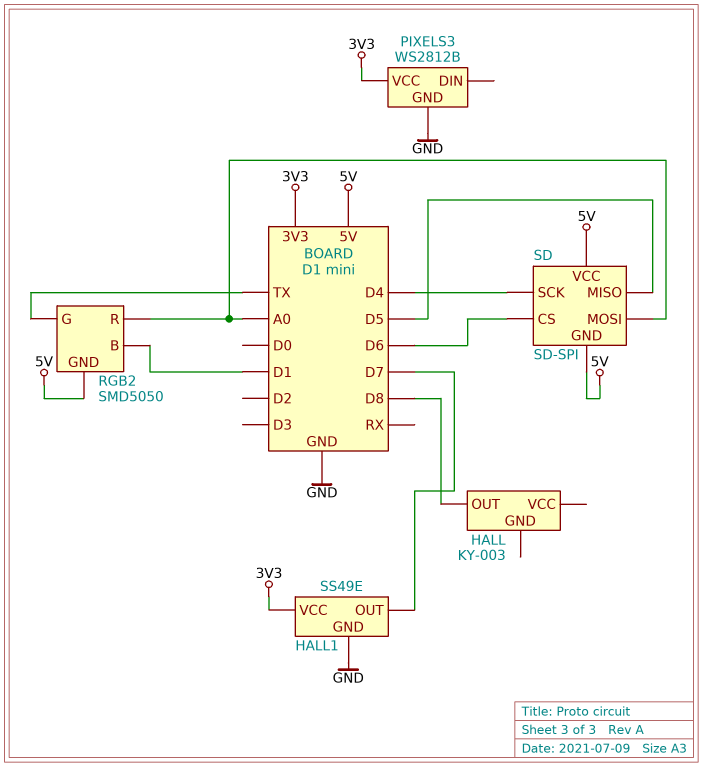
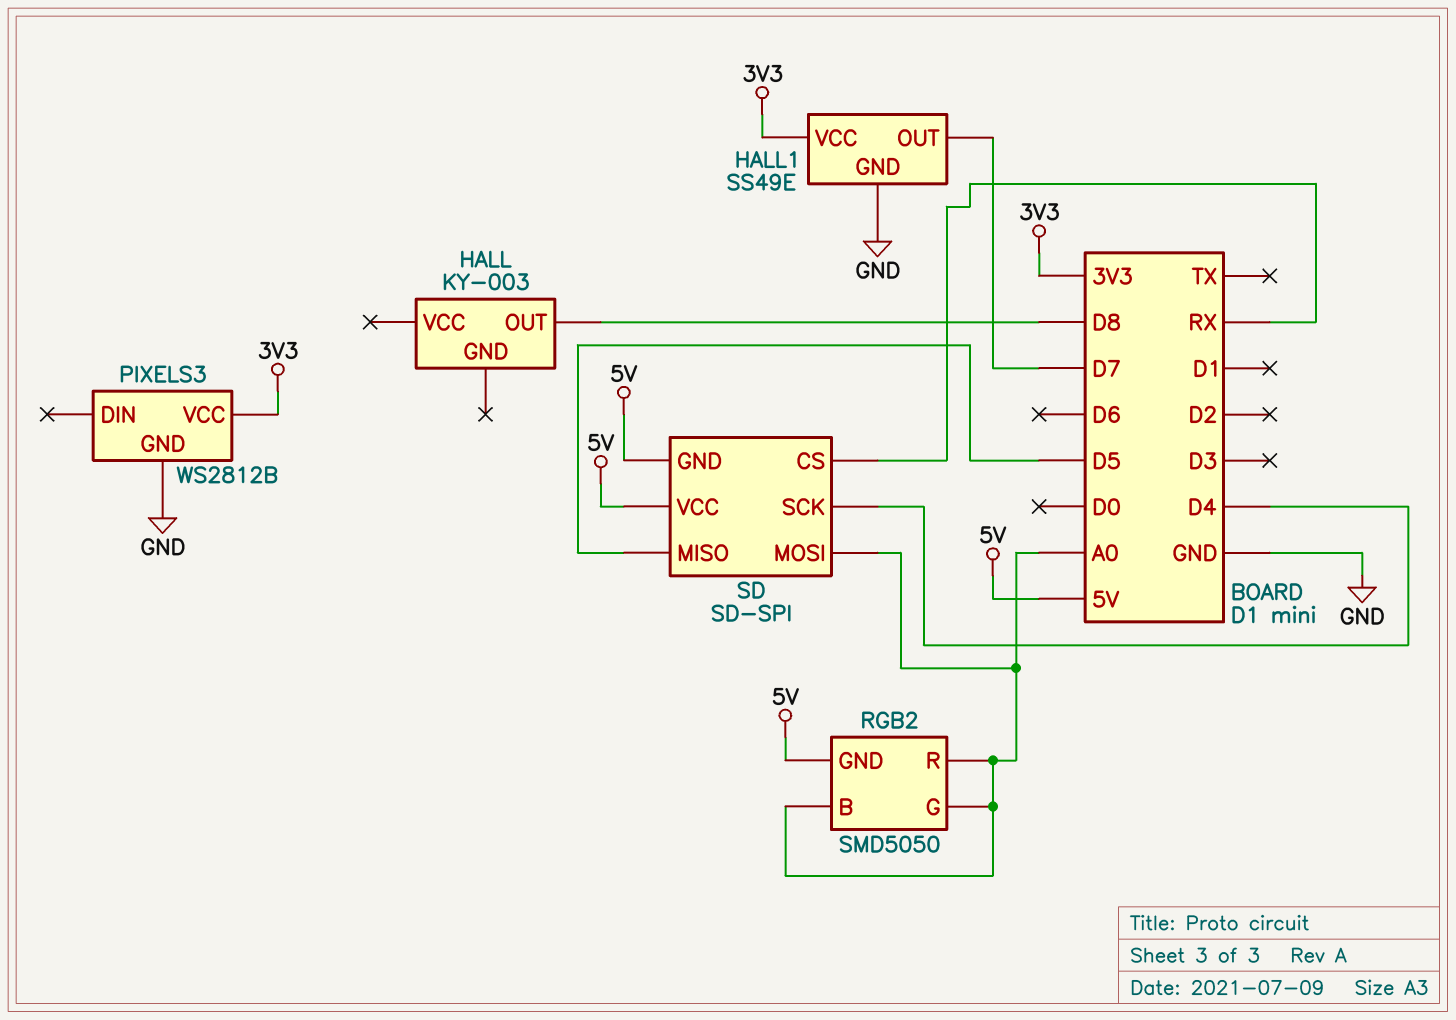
RGB2 pin B: D1 -> A0
RGB2 pin G: TX -> A0
SD pin CS: D6 -> RX

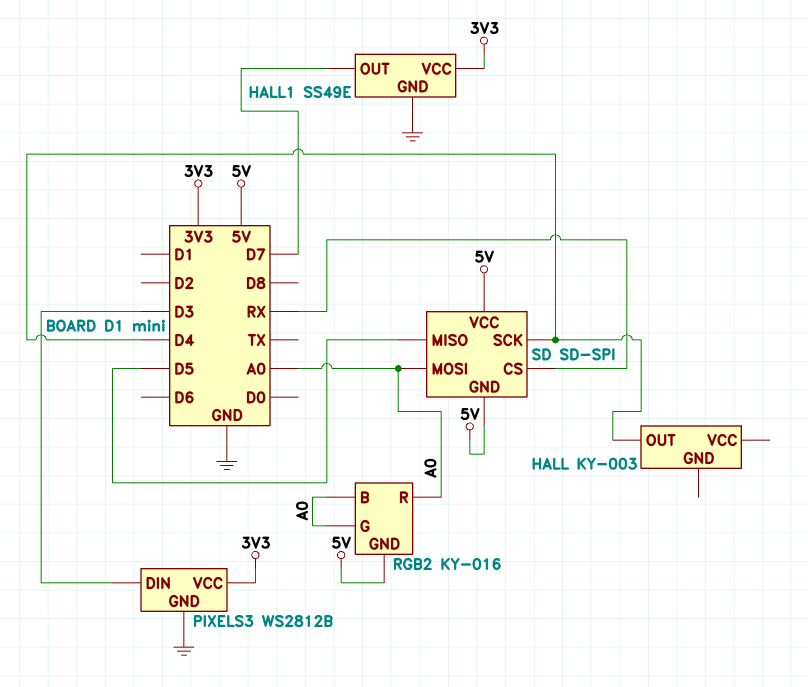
HALL pin OUT: D8 -> D4
PIXELS3 pin DIN: none -> D3
RGB2: SMD5050 -> KY-016

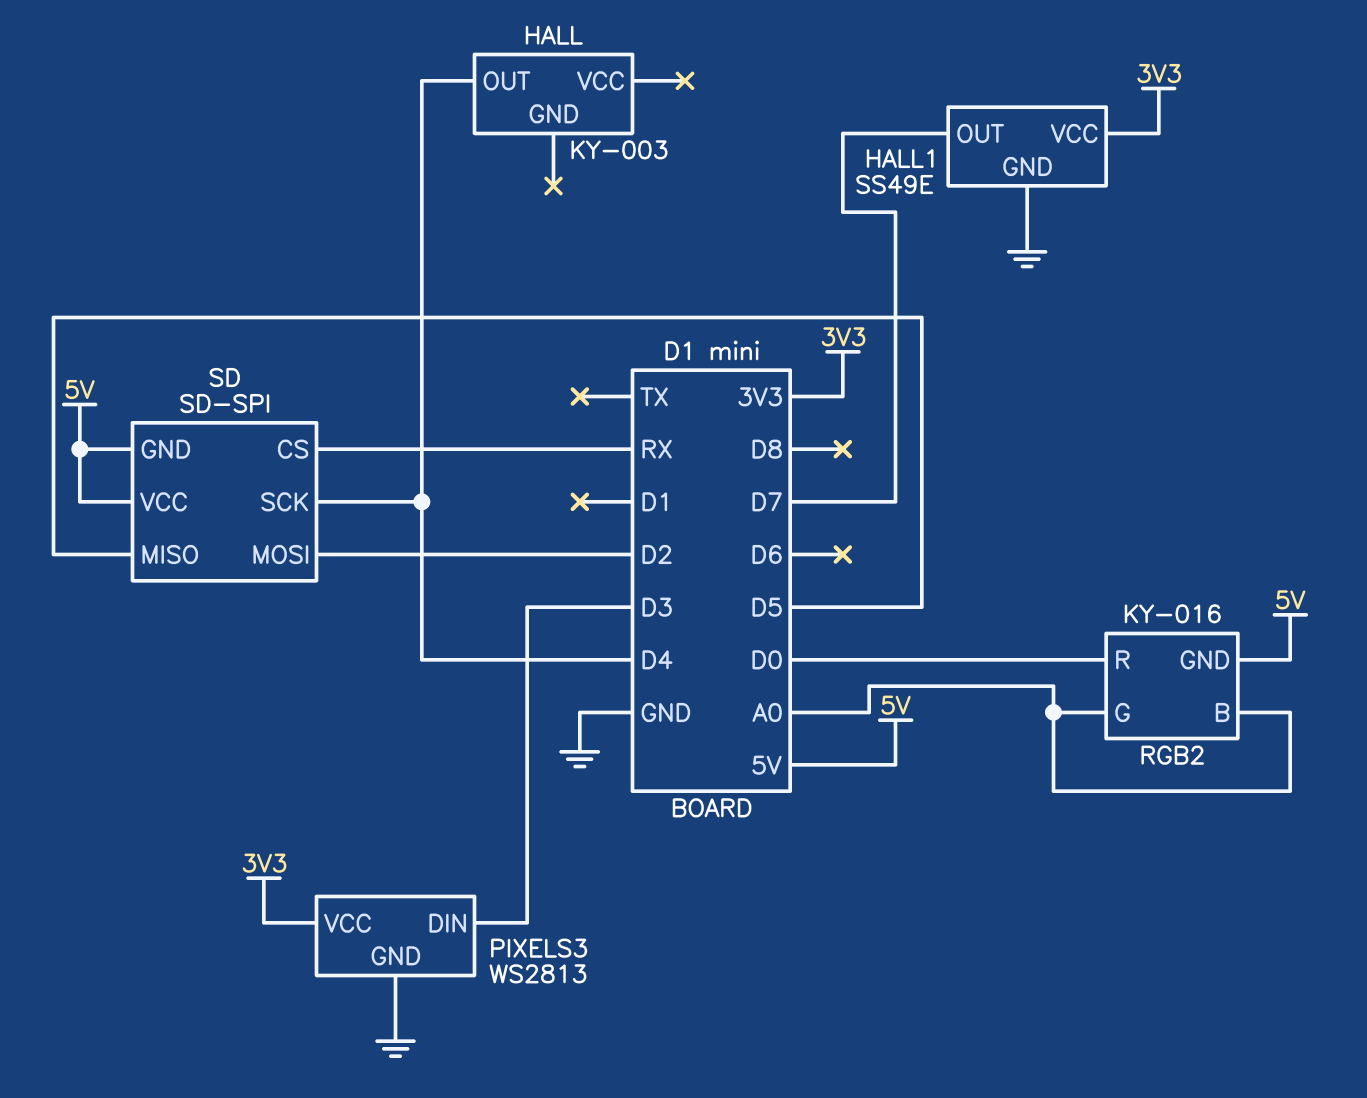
PIXELS3: WS2812B -> WS2813
RGB2 pin R: A0 -> D0
SD pin MOSI: A0 -> D2

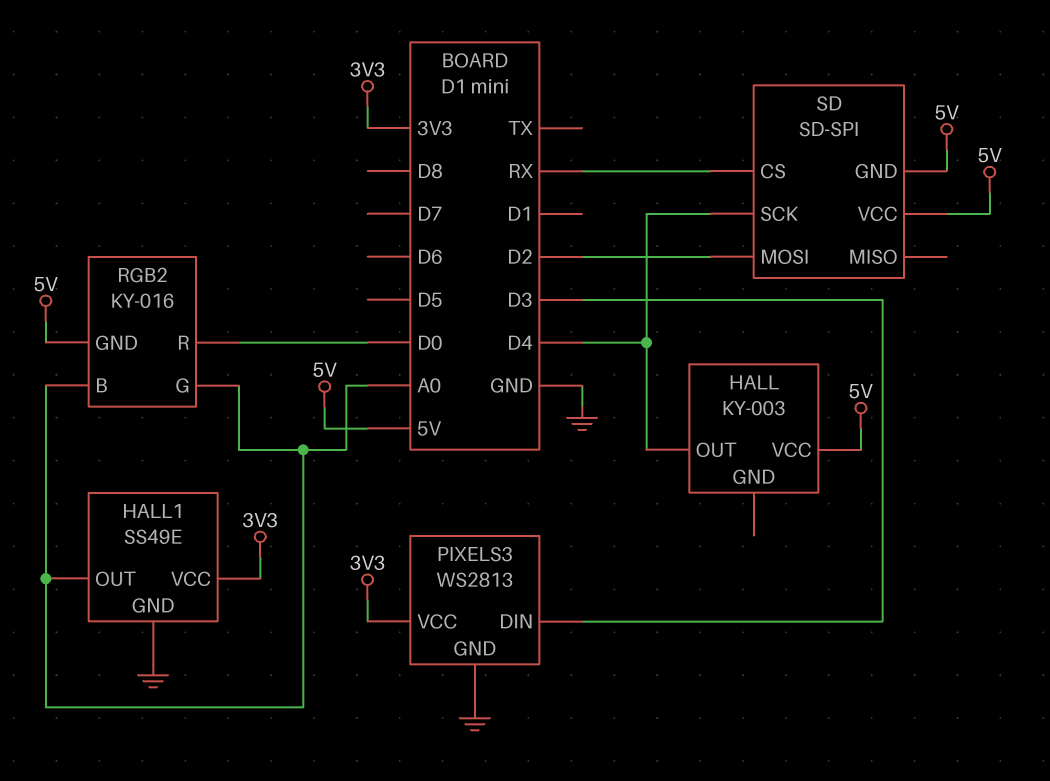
HALL pin VCC: none -> 5V
HALL1 pin OUT: D7 -> A0
SD pin MISO: D5 -> none

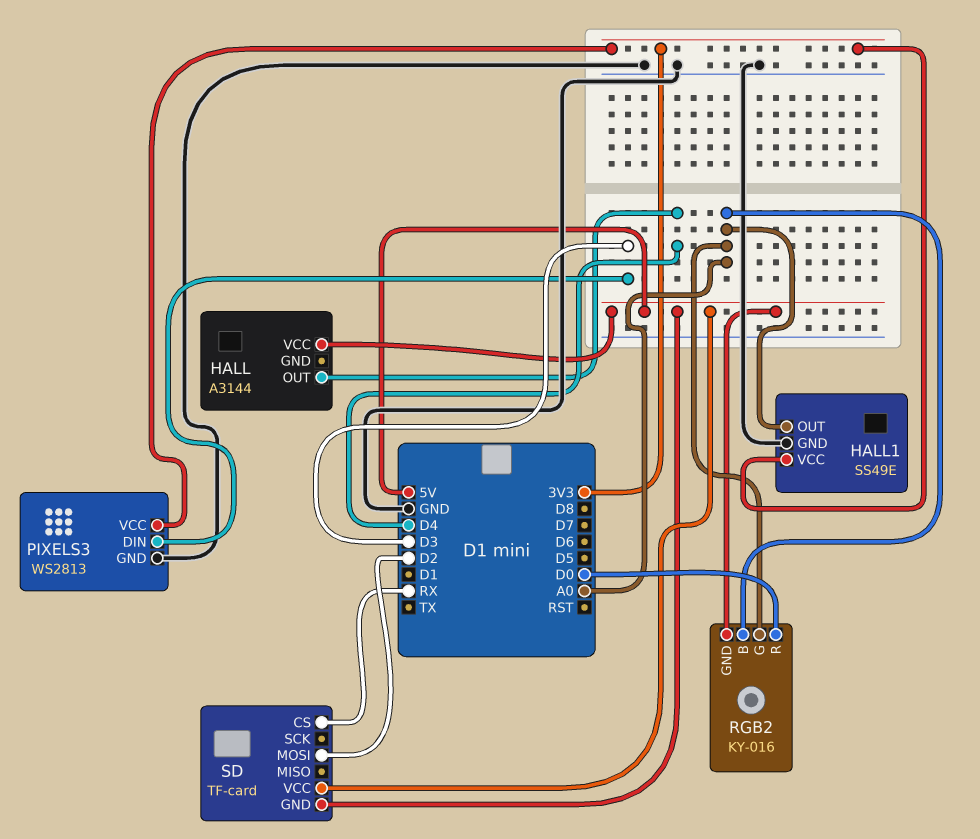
HALL: KY-003 -> A3144
SD: SD-SPI -> TF-card
SD pin SCK: D4 -> none

